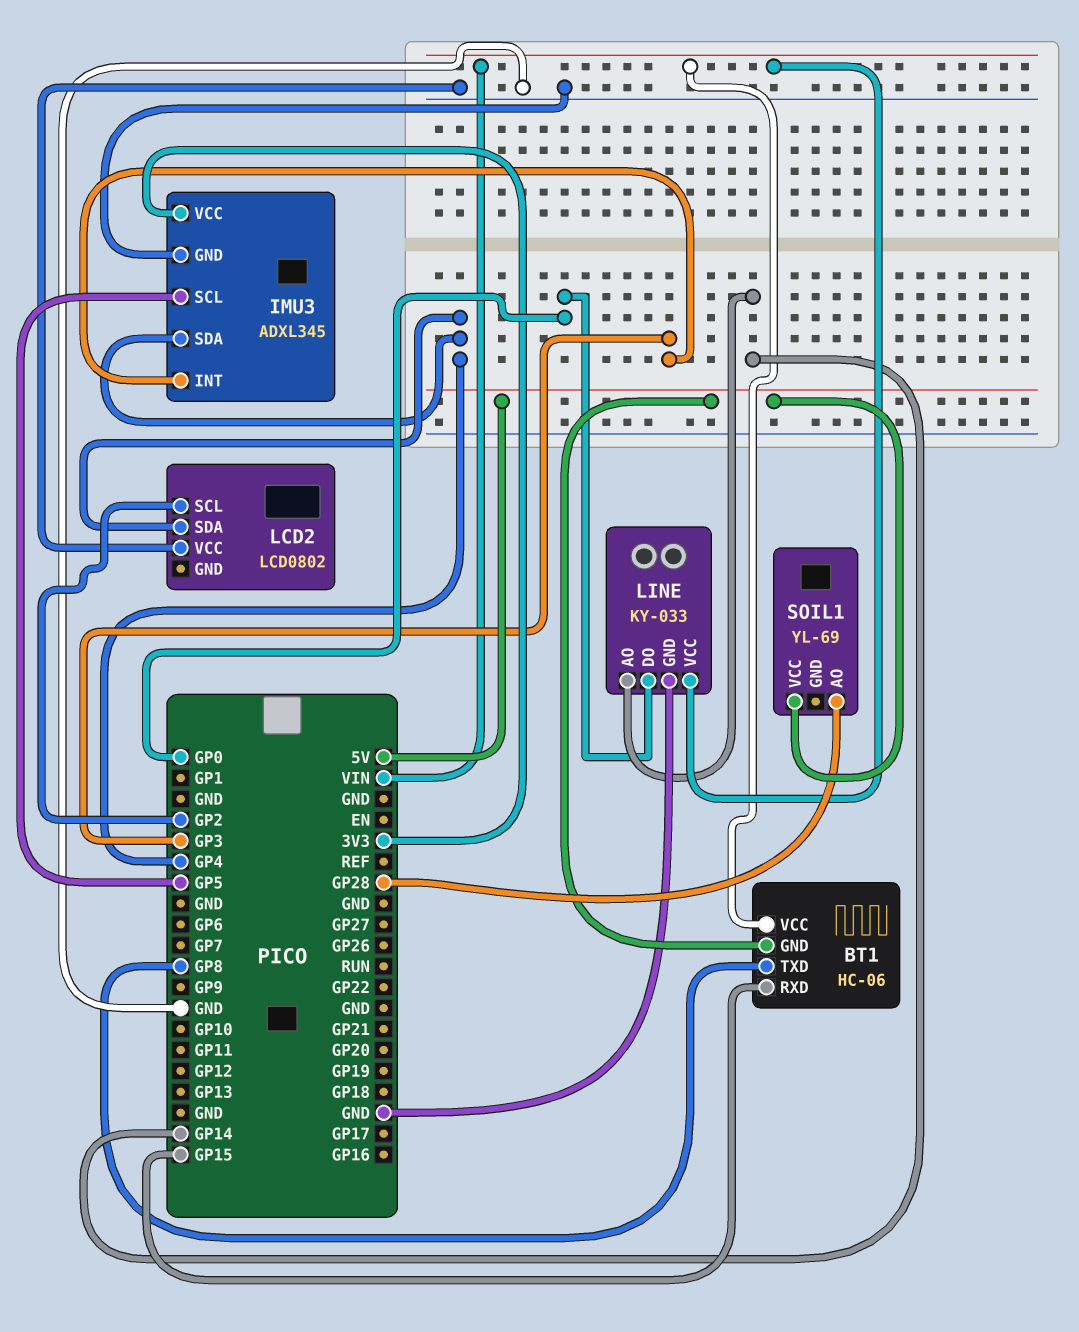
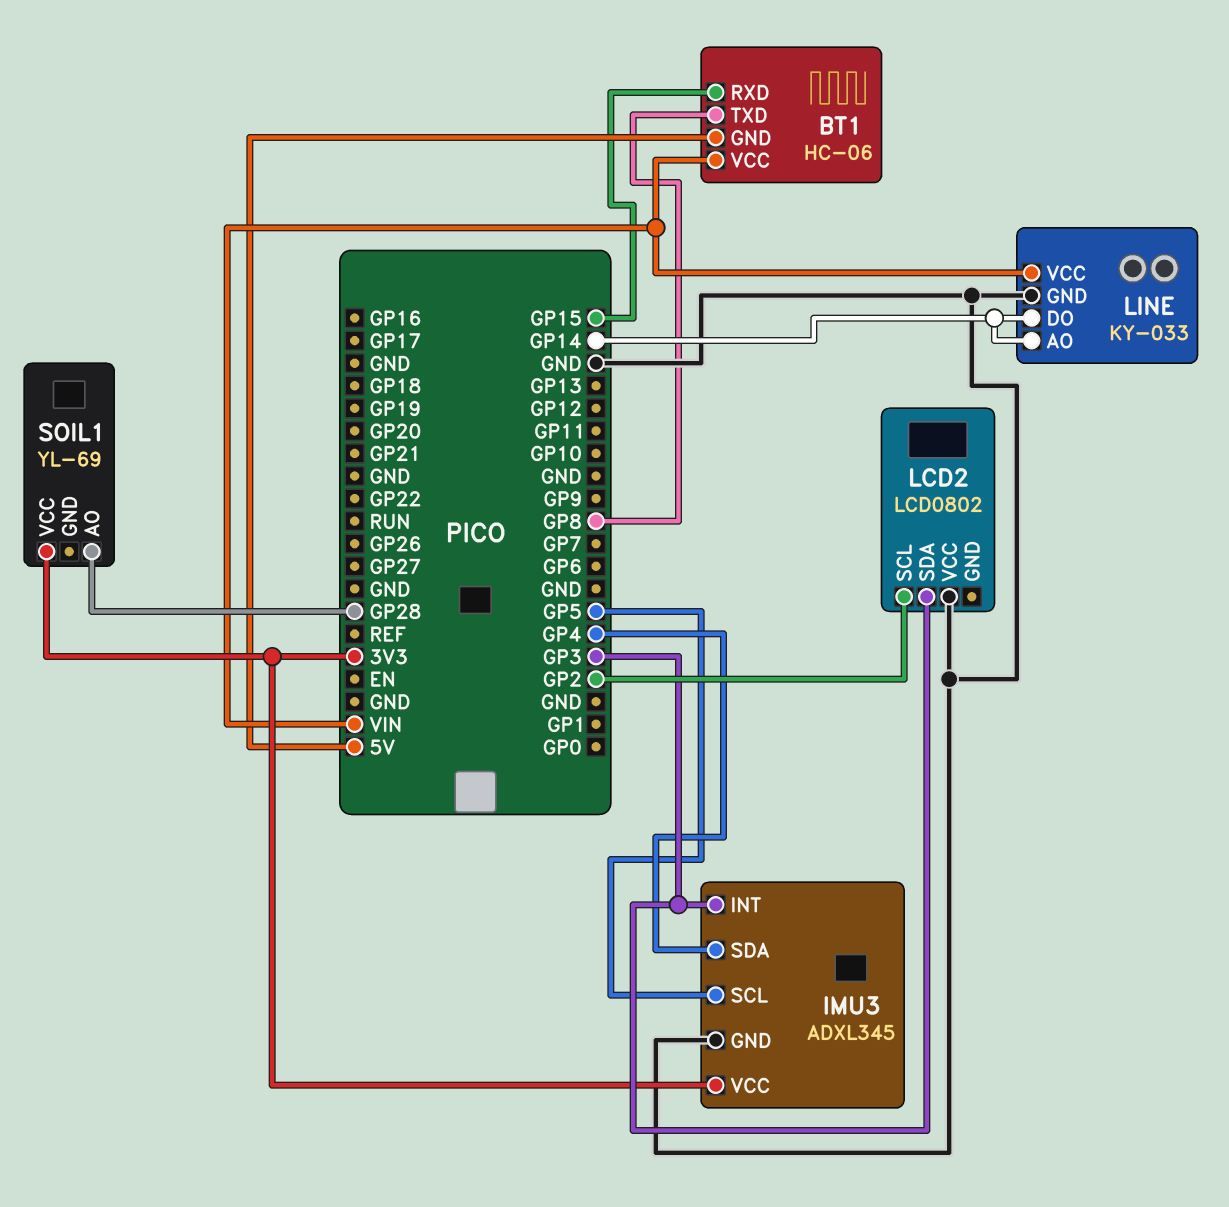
LCD2 pin SDA: GP4 -> GP3
LINE pin DO: GP0 -> GP14
SOIL1 pin VCC: 5V -> 3V3

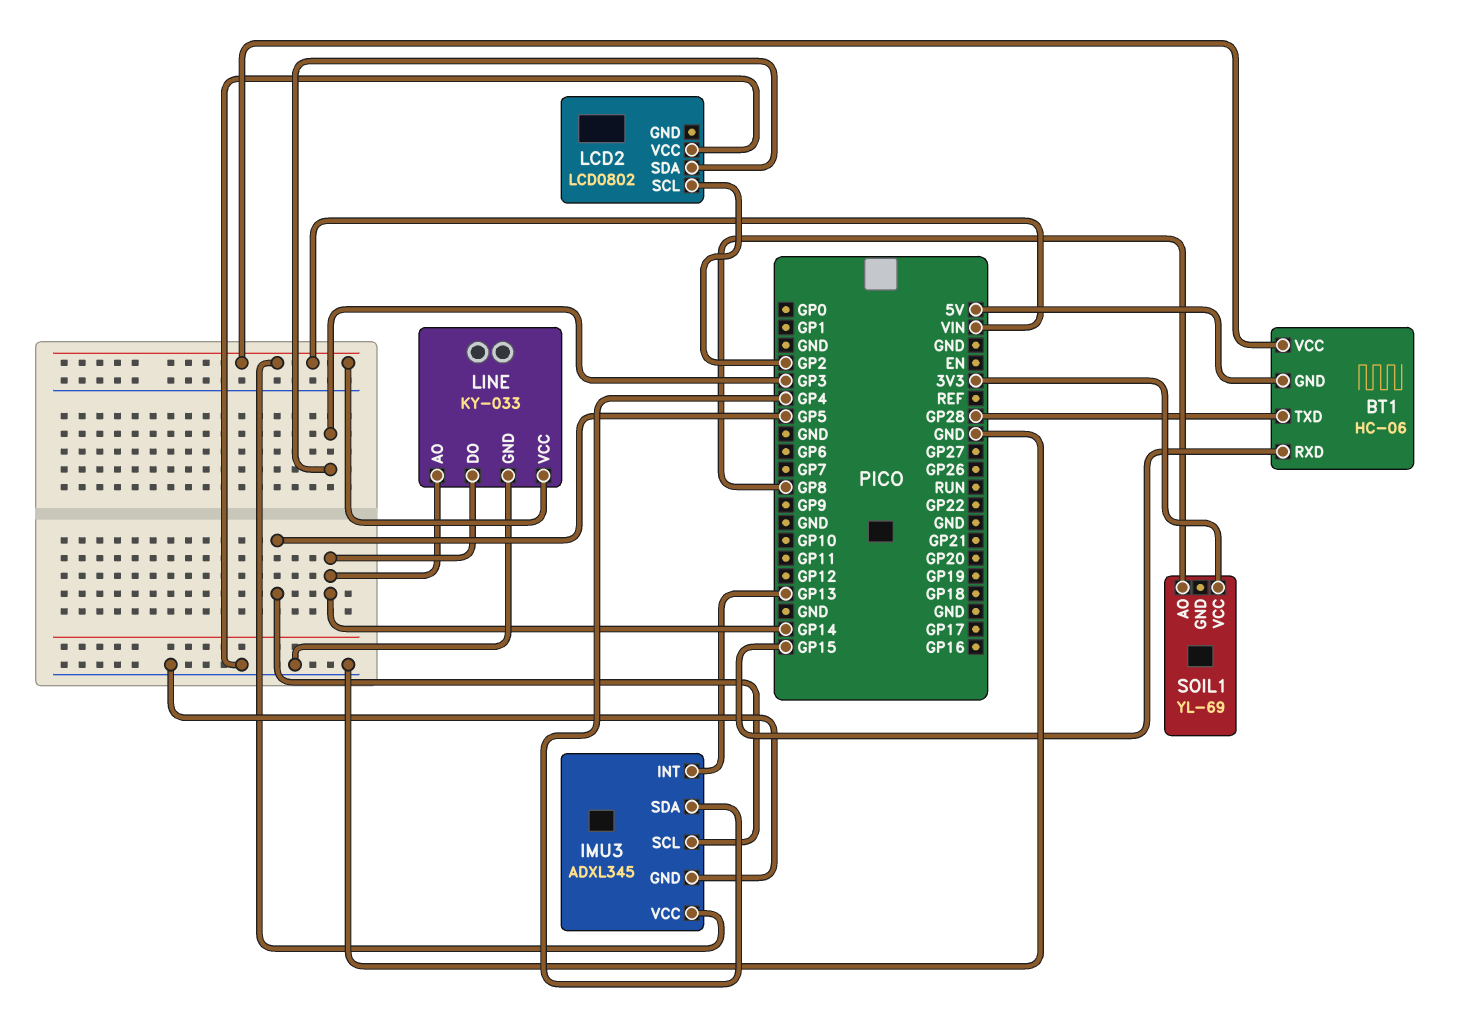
BT1 pin TXD: GP8 -> GP28
IMU3 pin INT: GP3 -> GP13
IMU3 pin VCC: 3V3 -> VIN
SOIL1 pin AO: GP28 -> GP8

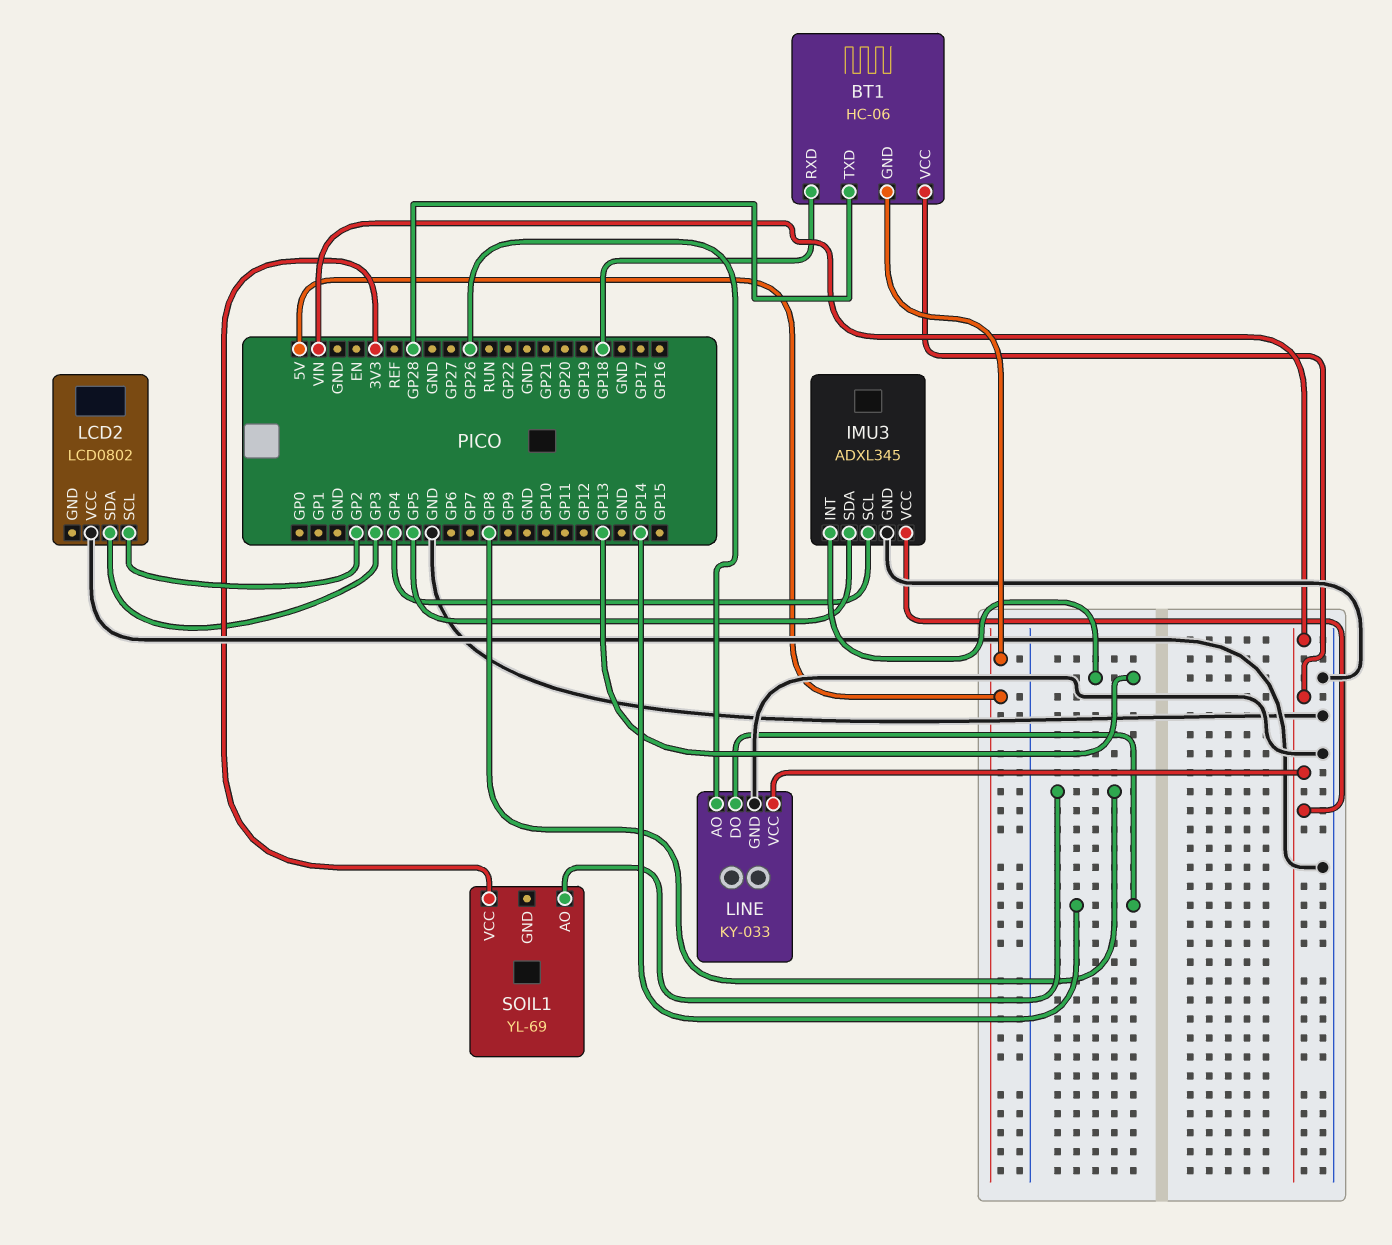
BT1 pin RXD: GP15 -> GP18
IMU3 pin SCL: GP5 -> GP4
IMU3 pin SDA: GP4 -> GP5
LINE pin AO: GP14 -> GP26

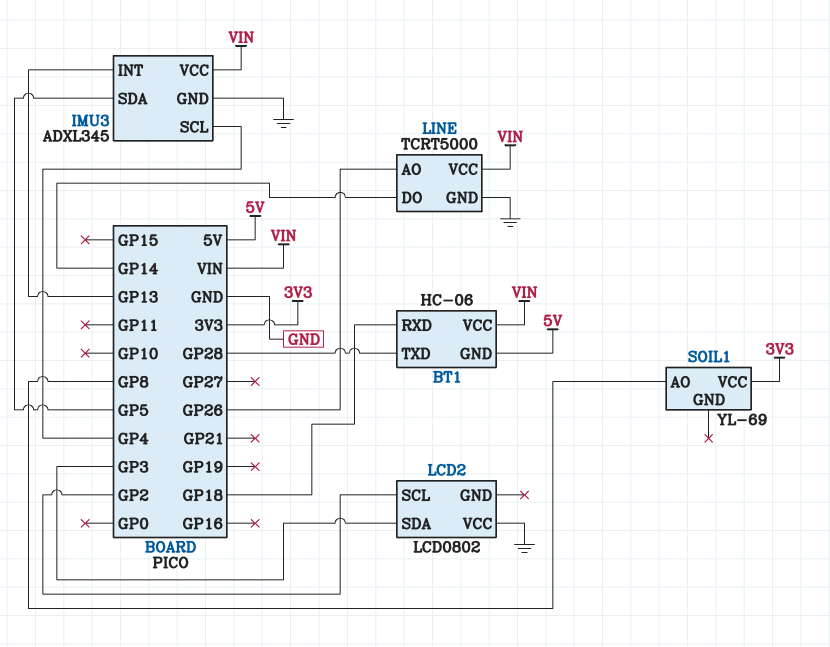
LINE: KY-033 -> TCRT5000

